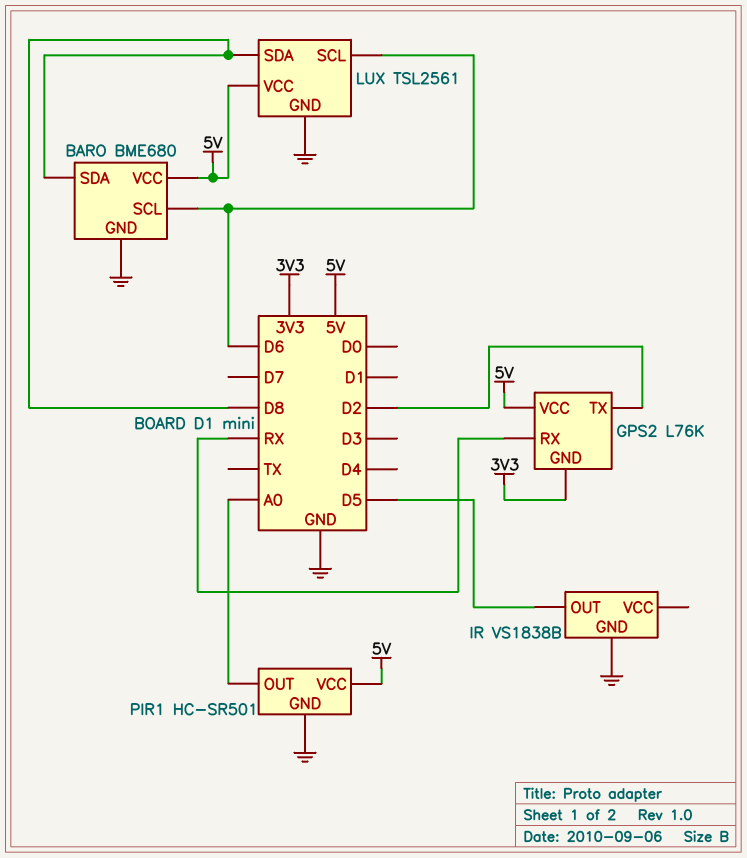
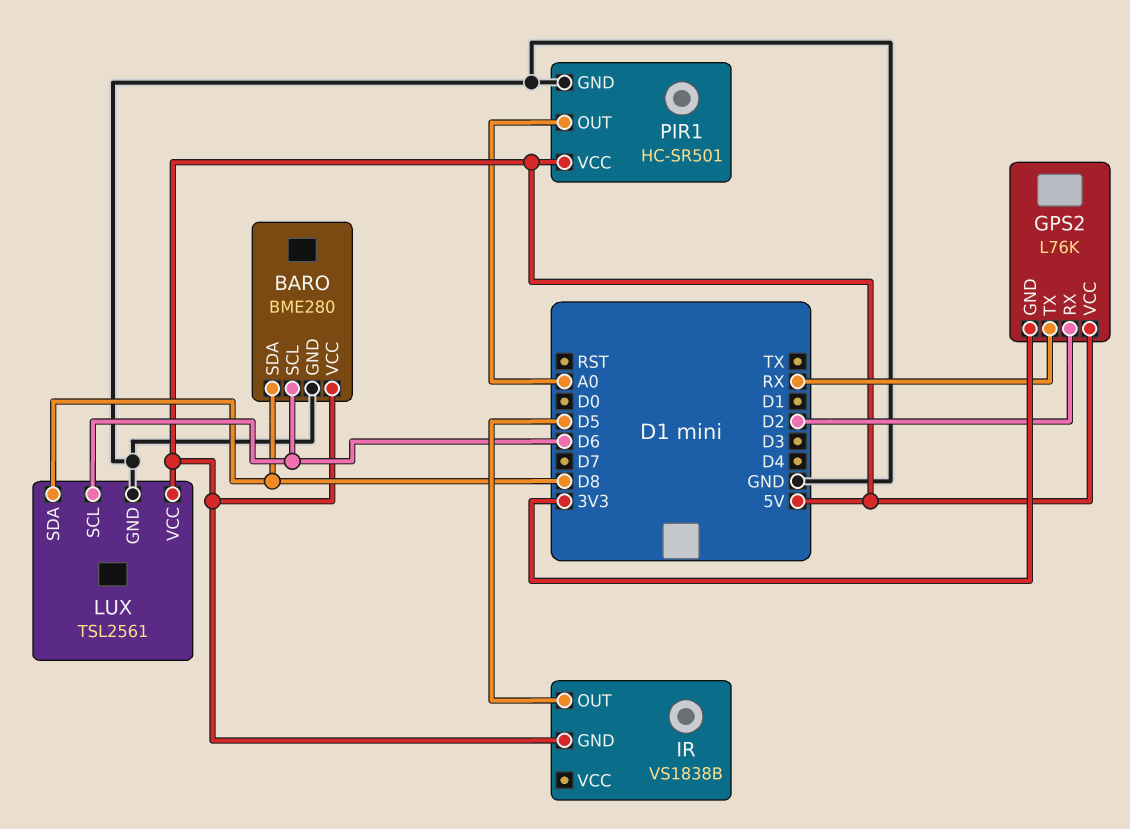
BARO: BME680 -> BME280
GPS2 pin RX: RX -> D2
GPS2 pin TX: D2 -> RX
IR pin GND: GND -> 5V

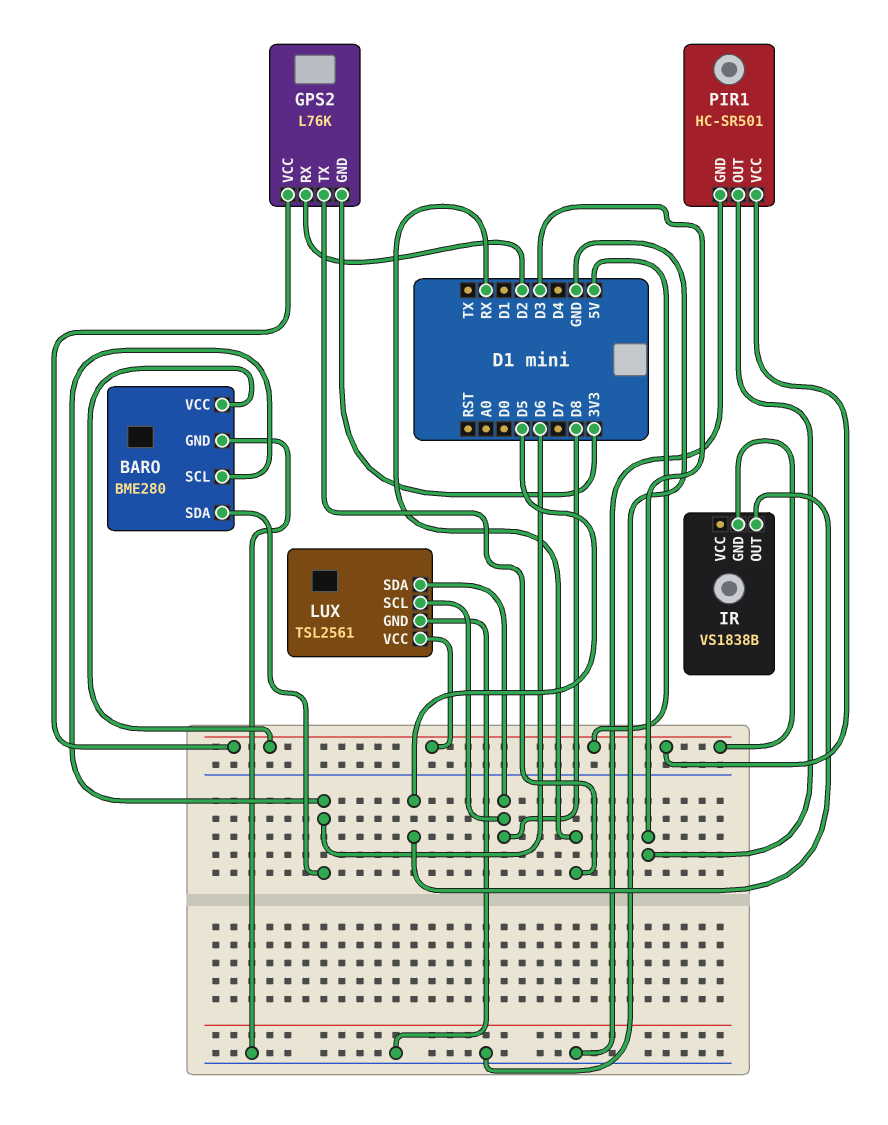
BARO pin SDA: D8 -> D6
LUX pin SCL: D6 -> D8
PIR1 pin OUT: A0 -> D3

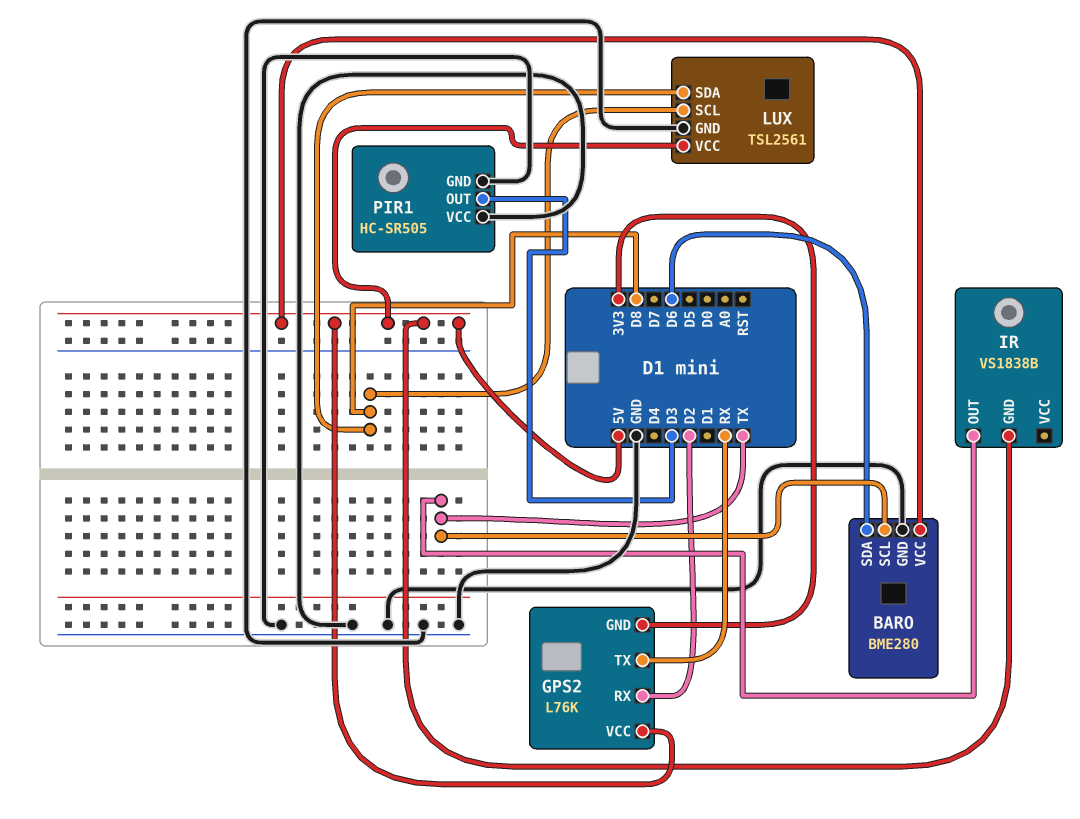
BARO pin SCL: D6 -> TX
IR pin OUT: D5 -> TX
PIR1: HC-SR501 -> HC-SR505
PIR1 pin VCC: 5V -> GND

